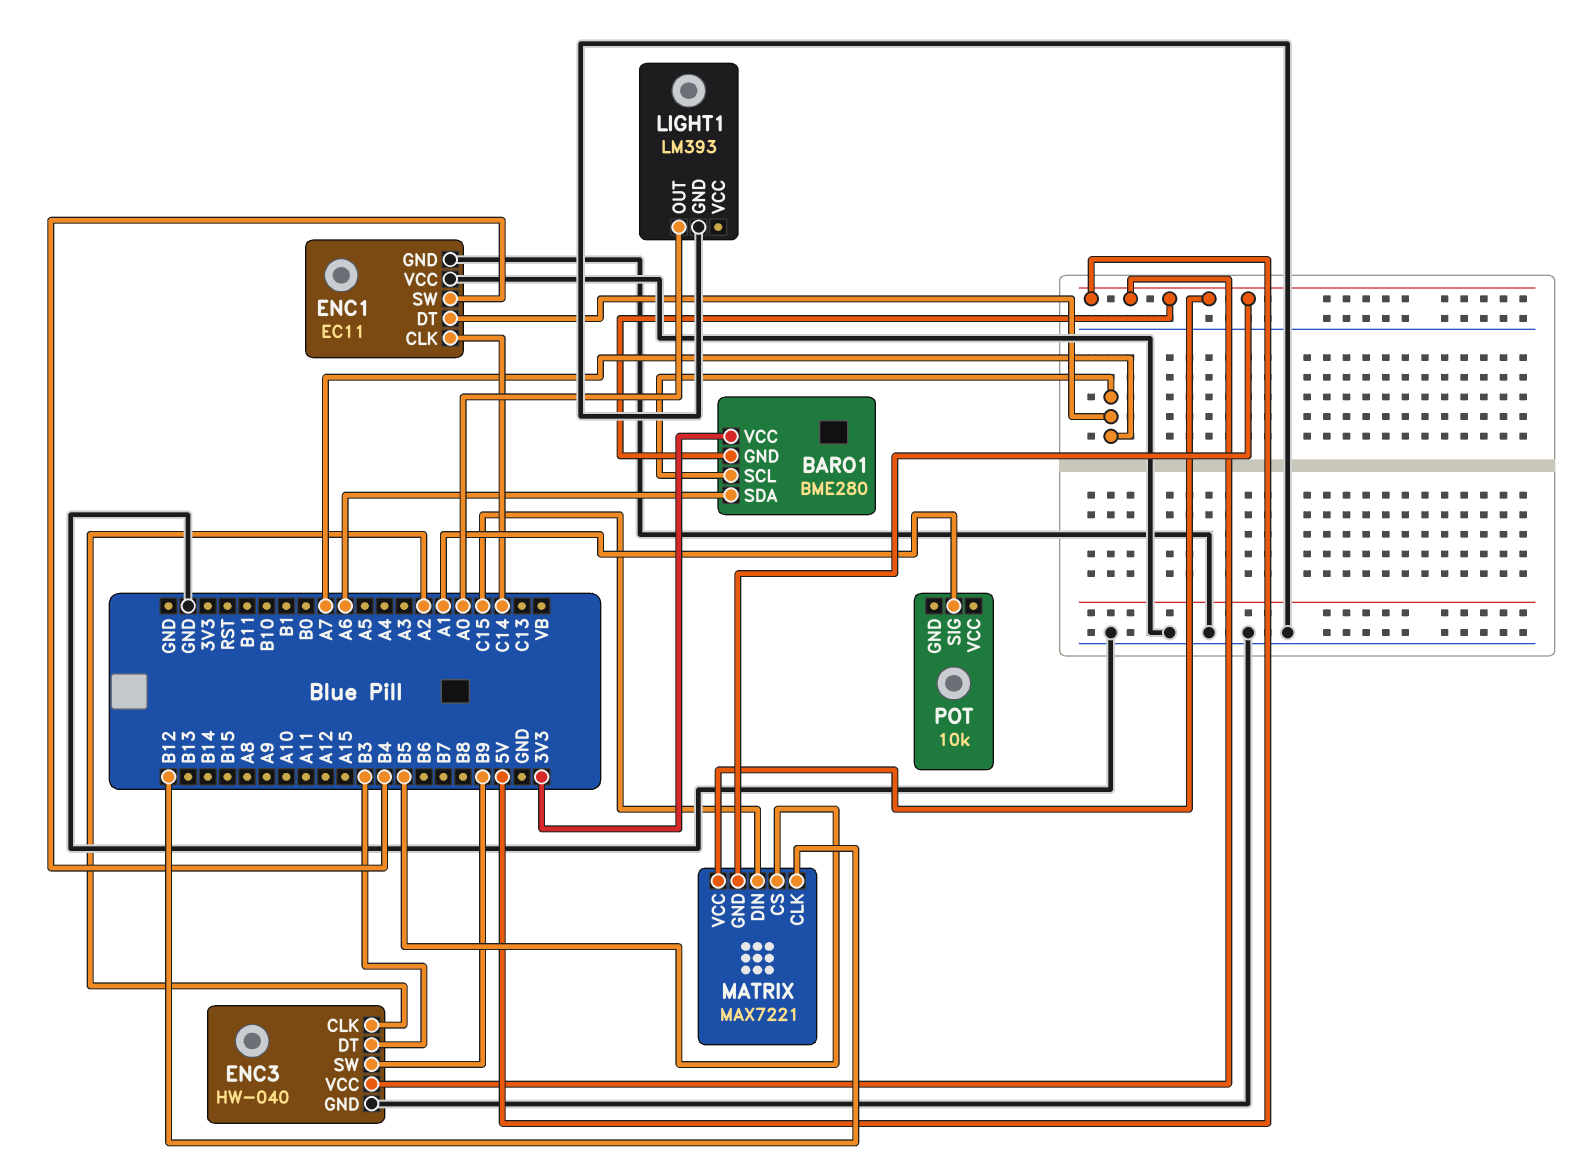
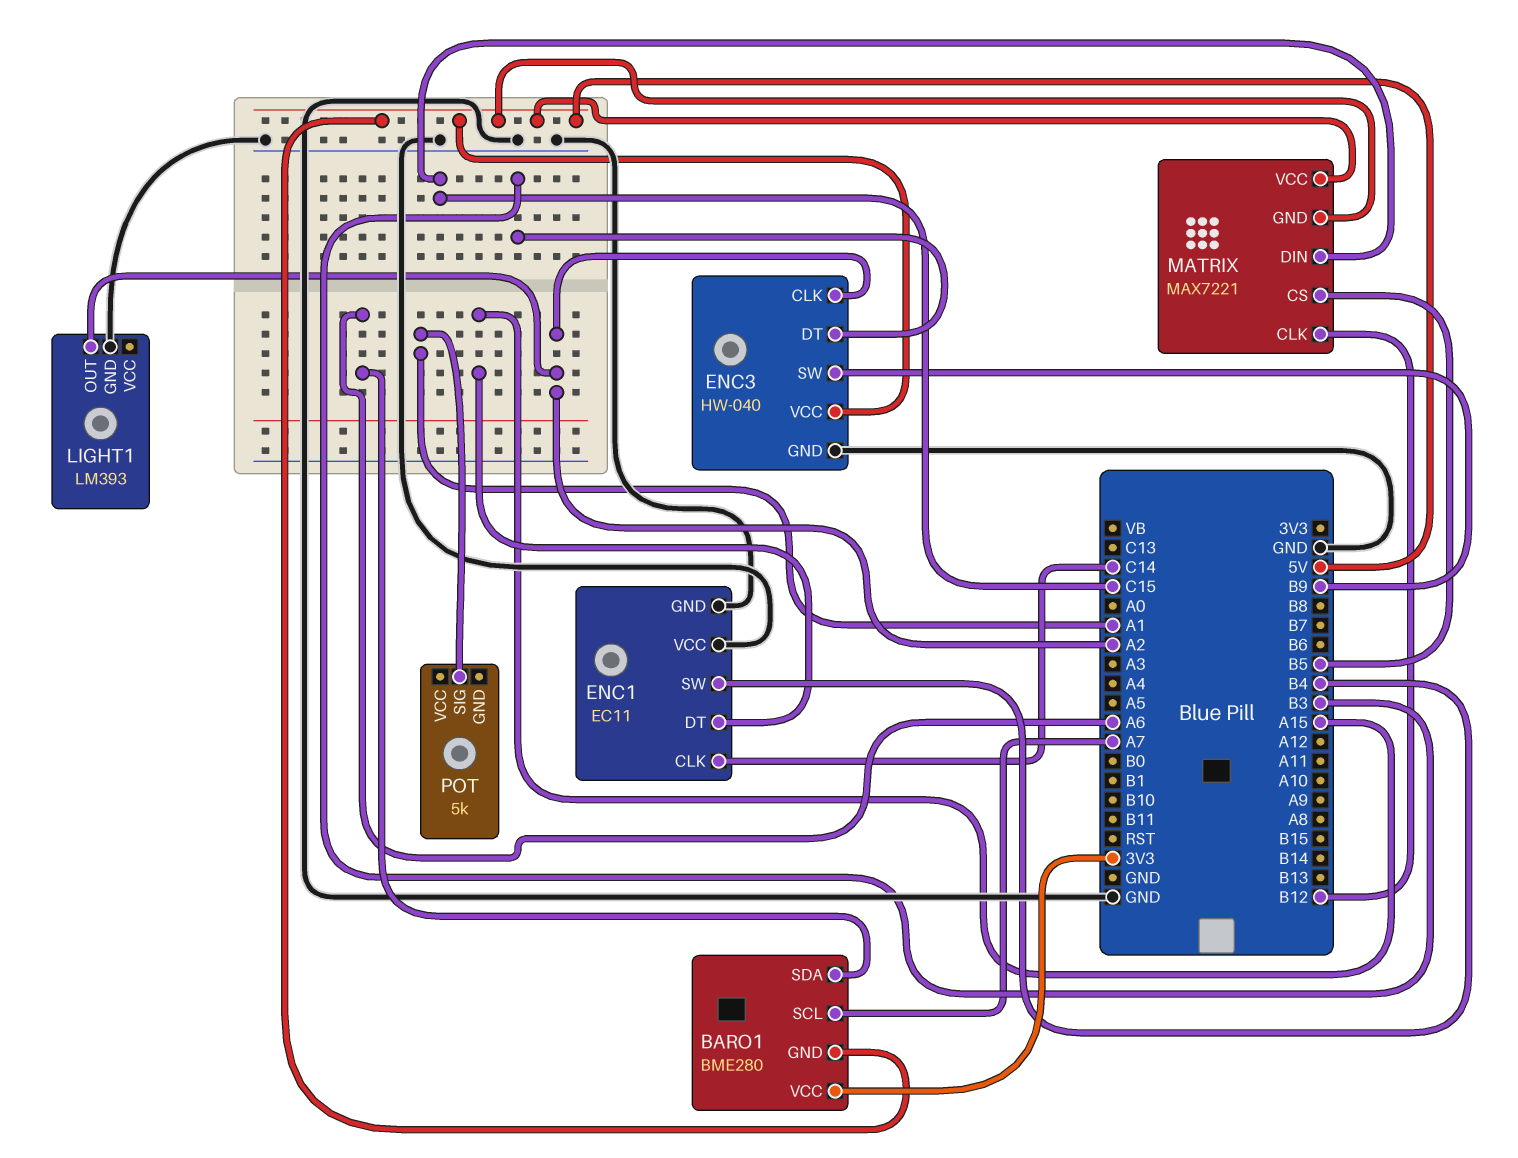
ENC1 pin DT: A7 -> A15
LIGHT1 pin OUT: A0 -> A2
POT: 10k -> 5k

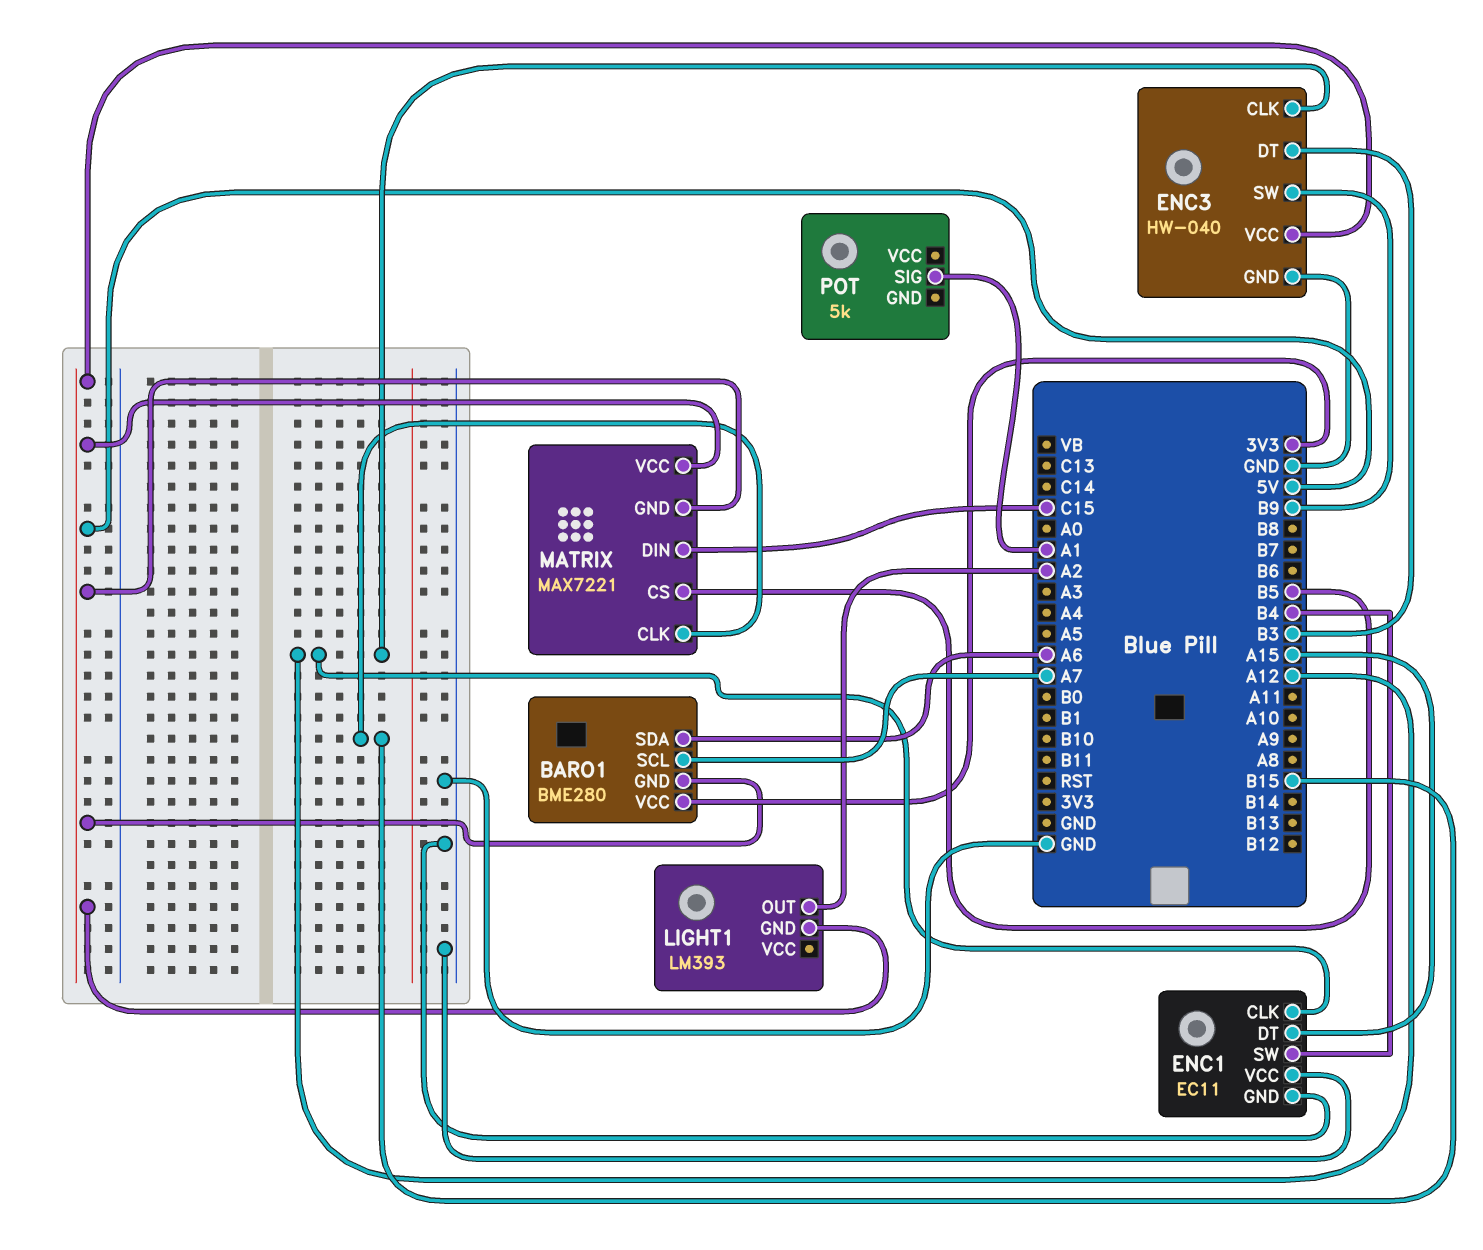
ENC1 pin CLK: C14 -> A12
ENC3 pin CLK: A2 -> A12
LIGHT1 pin GND: GND -> 5V
MATRIX pin CLK: B12 -> B15

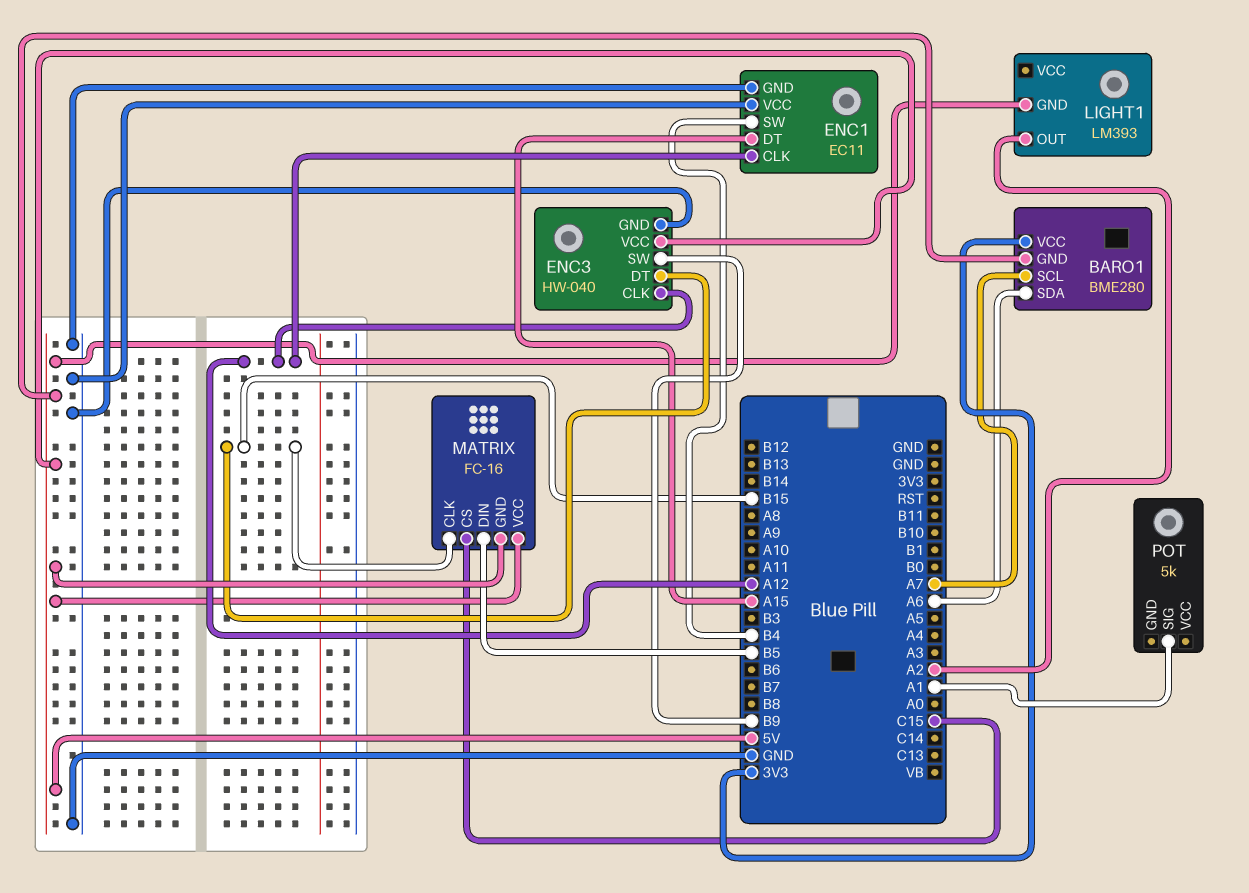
ENC3 pin DT: B3 -> B15
MATRIX: MAX7221 -> FC-16
MATRIX pin CS: B5 -> C15
MATRIX pin DIN: C15 -> B5

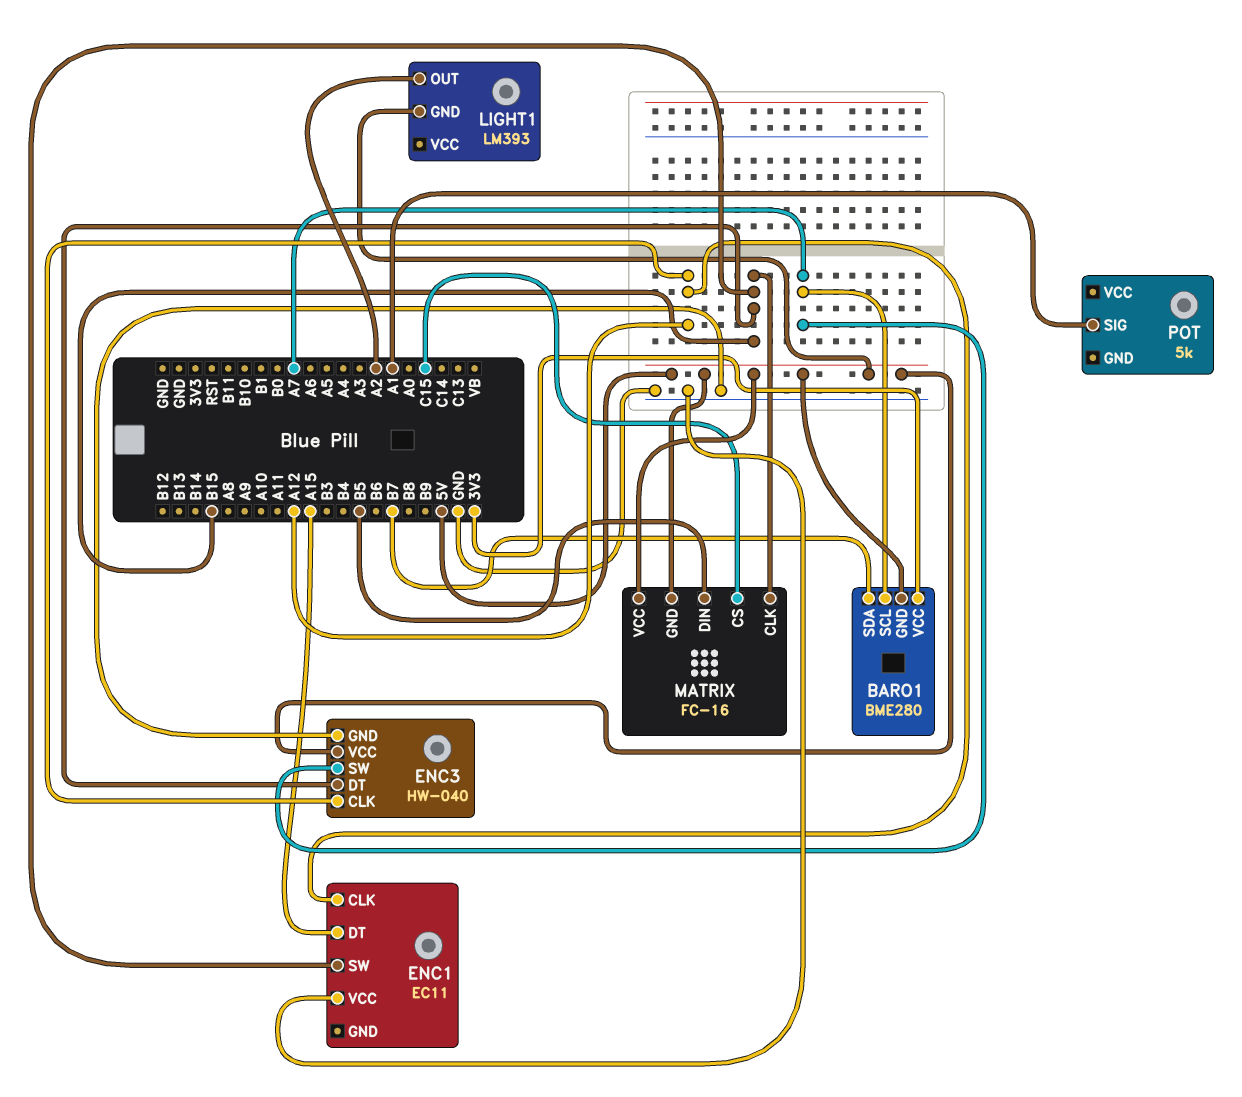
BARO1 pin SDA: A6 -> B7
ENC1 pin GND: GND -> none
ENC1 pin SW: B4 -> B15
ENC3 pin SW: B9 -> A7

